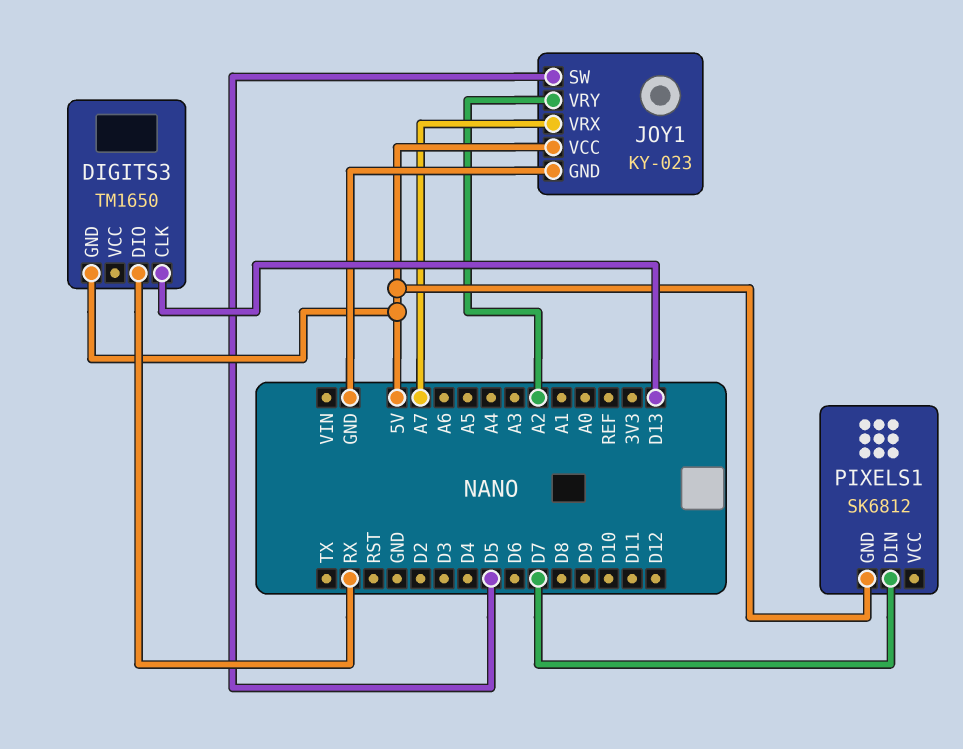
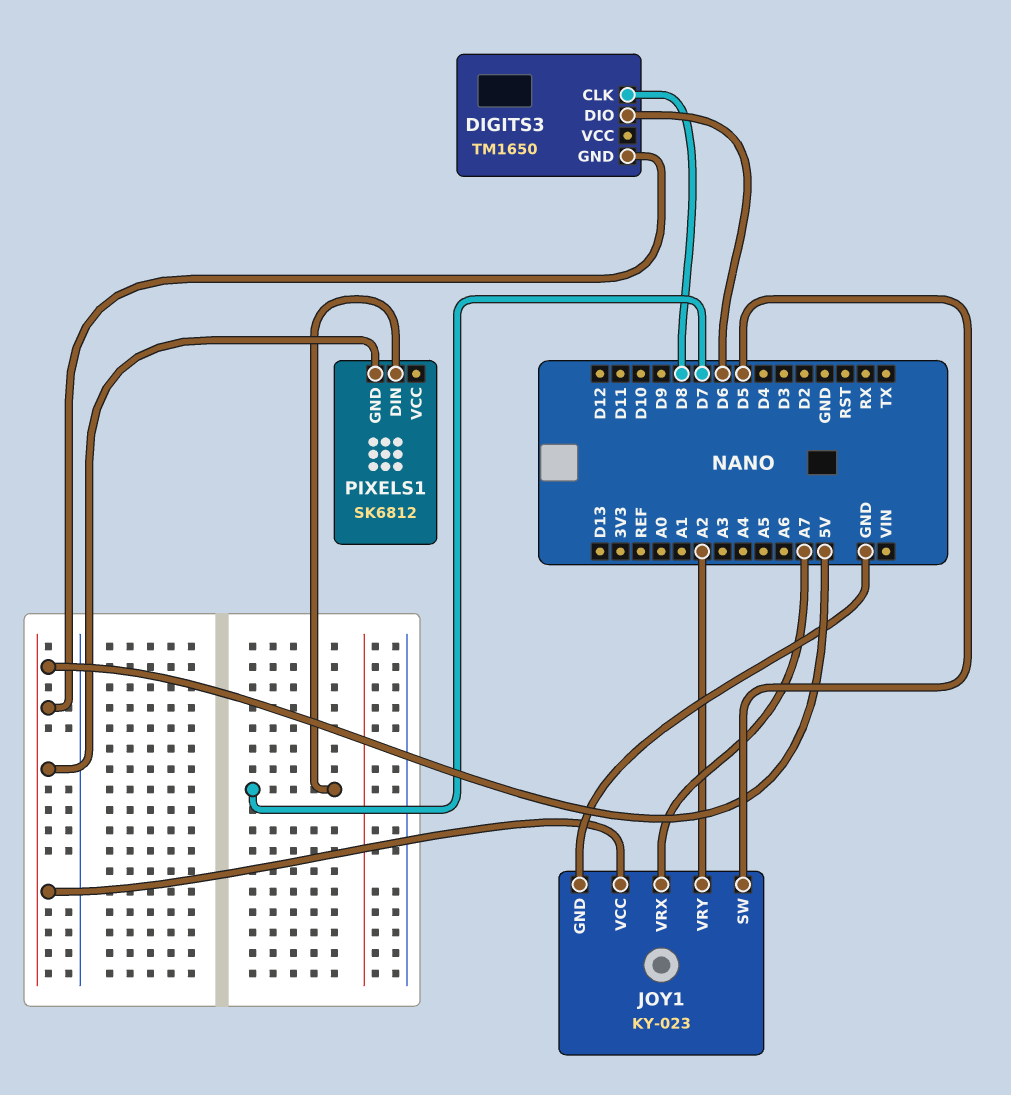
DIGITS3 pin CLK: D13 -> D8
DIGITS3 pin DIO: RX -> D6

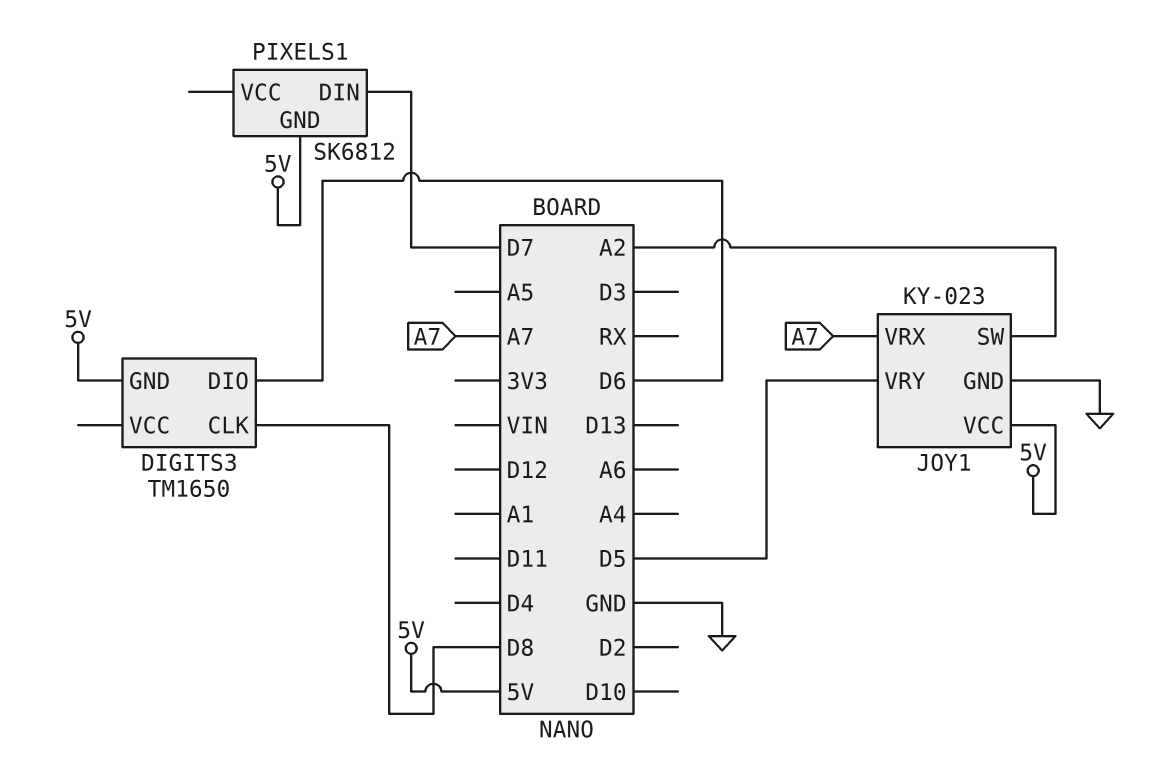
JOY1 pin SW: D5 -> A2
JOY1 pin VRY: A2 -> D5

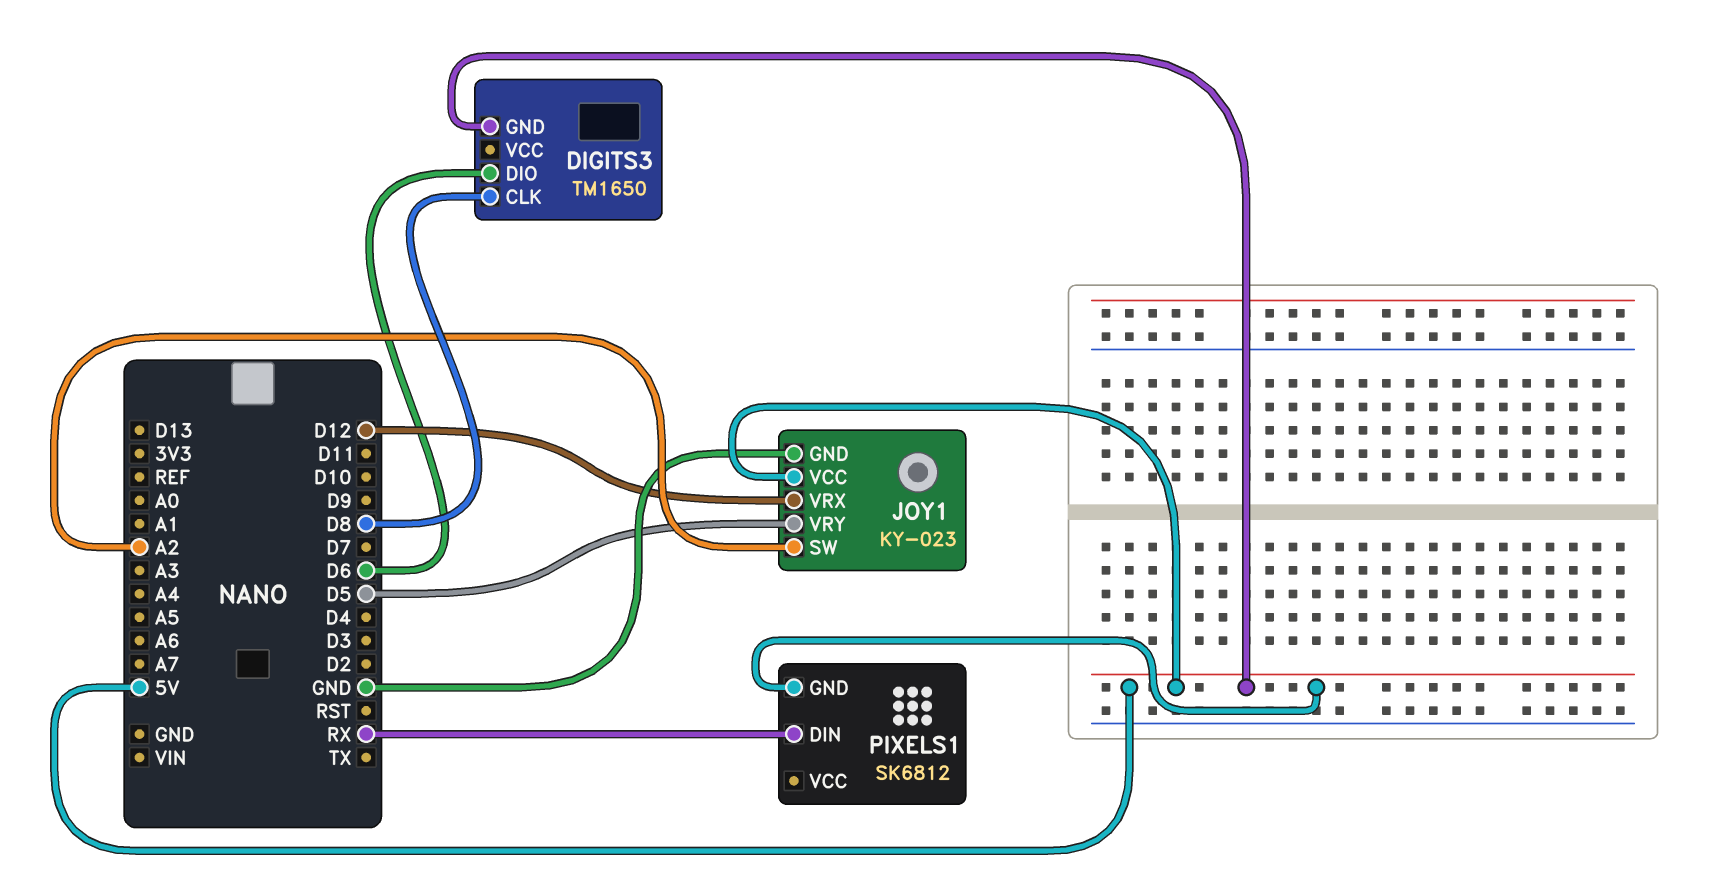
JOY1 pin VRX: A7 -> D12
PIXELS1 pin DIN: D7 -> RX

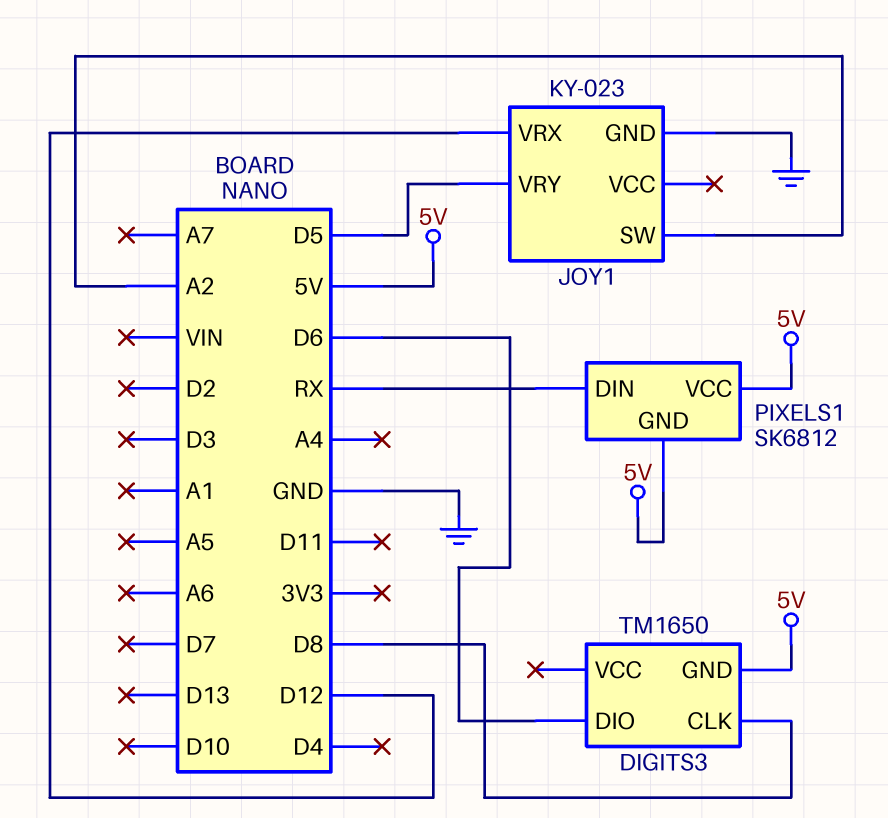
JOY1 pin VCC: 5V -> none
PIXELS1 pin VCC: none -> 5V

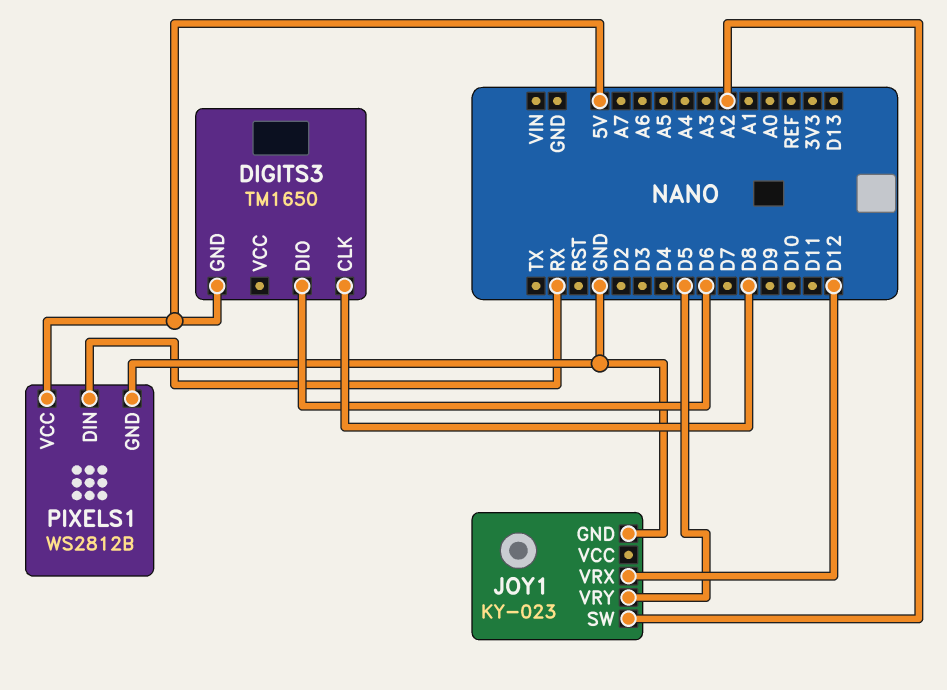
PIXELS1: SK6812 -> WS2812B
PIXELS1 pin GND: 5V -> GND

